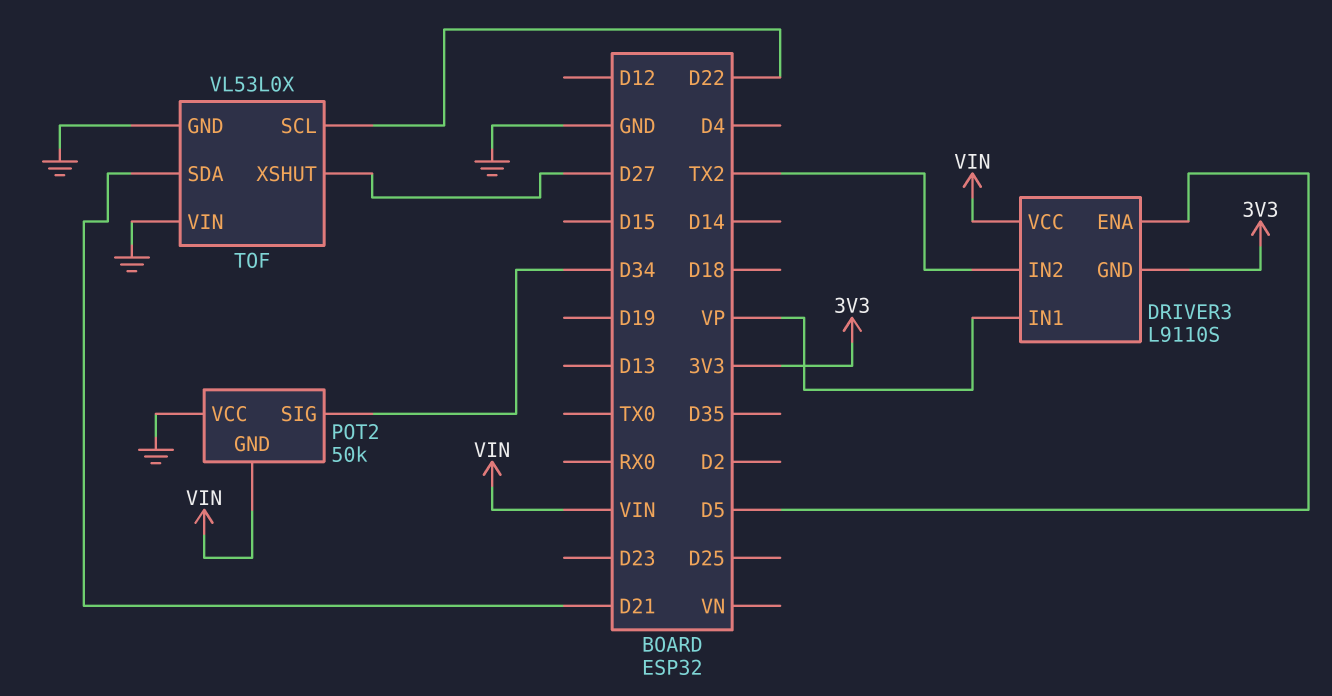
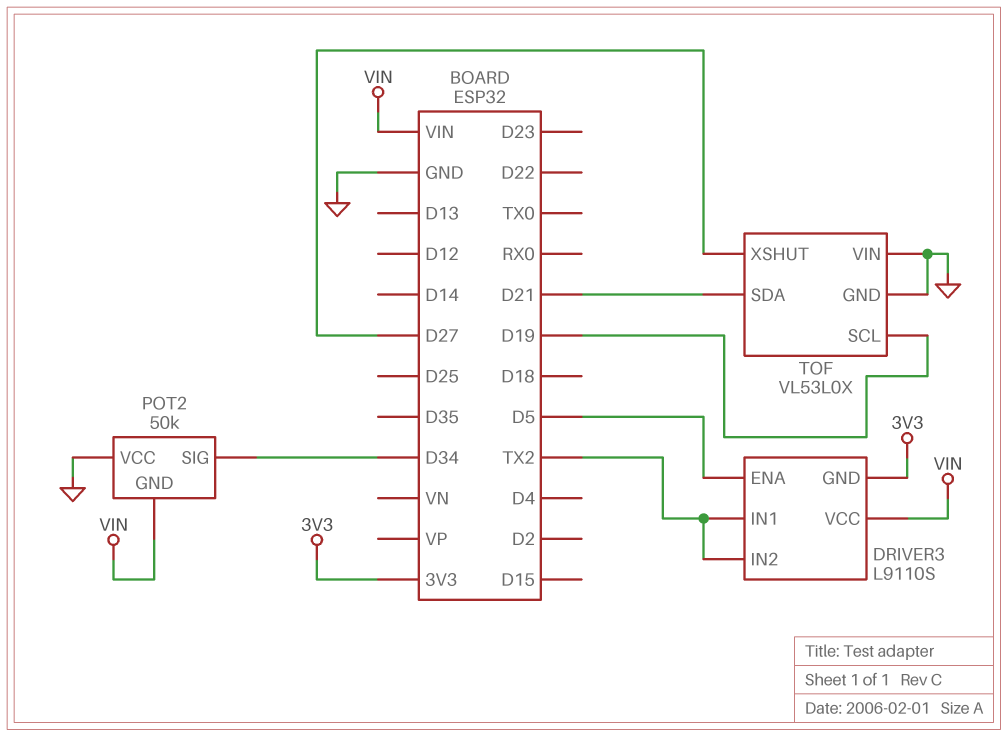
DRIVER3 pin IN1: VP -> TX2
TOF pin SCL: D22 -> D19

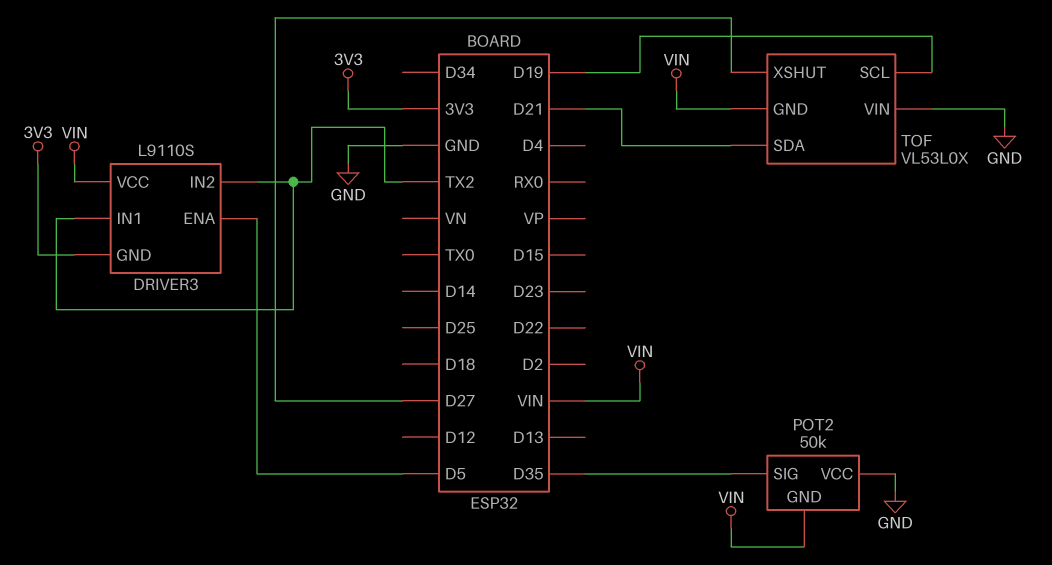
POT2 pin SIG: D34 -> D35
TOF pin GND: GND -> VIN

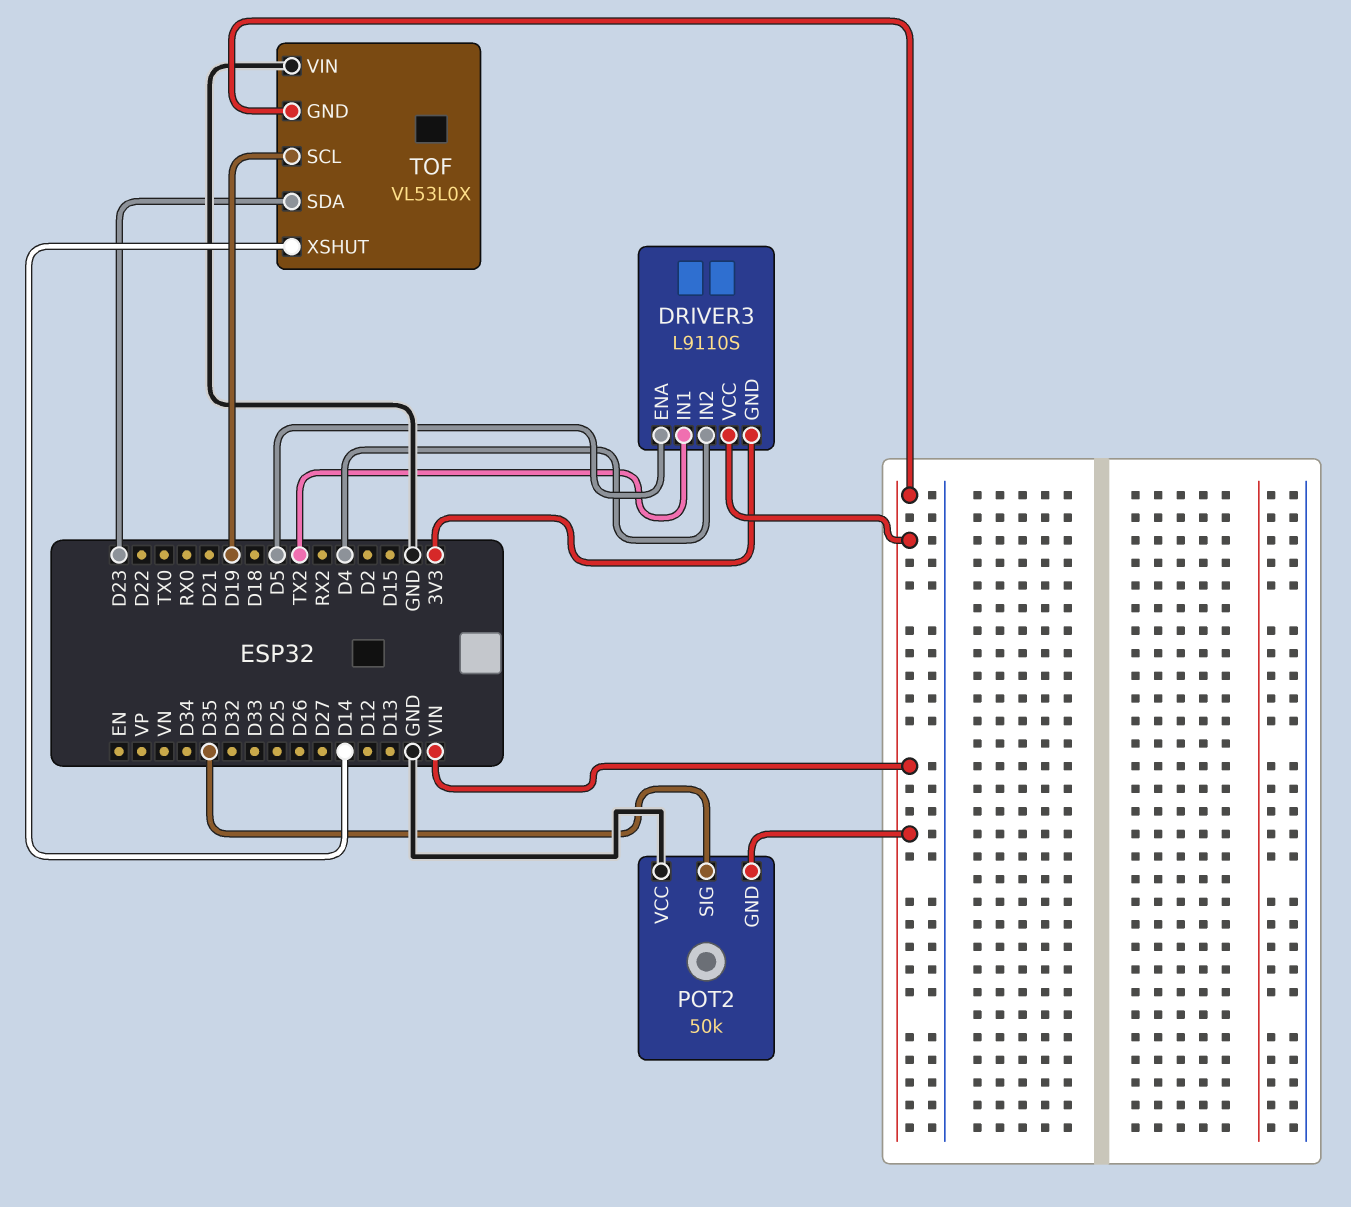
DRIVER3 pin IN2: TX2 -> D4
TOF pin SDA: D21 -> D23
TOF pin XSHUT: D27 -> D14

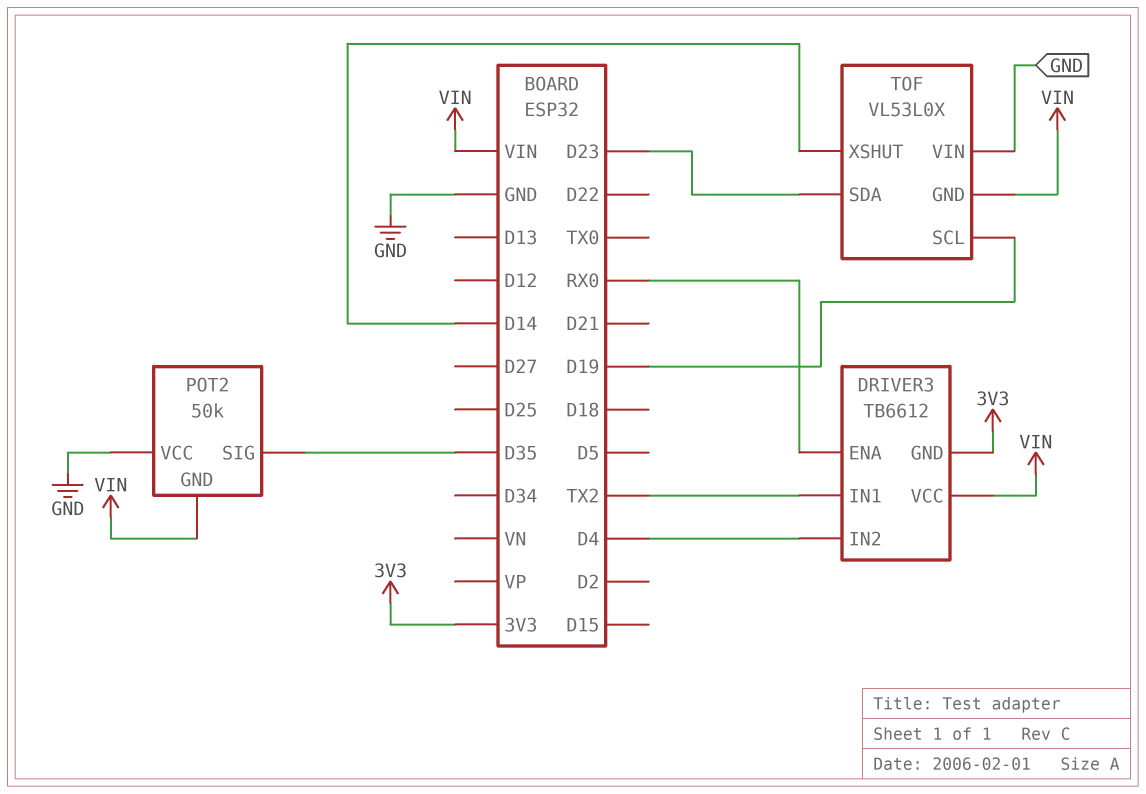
DRIVER3: L9110S -> TB6612
DRIVER3 pin ENA: D5 -> RX0

